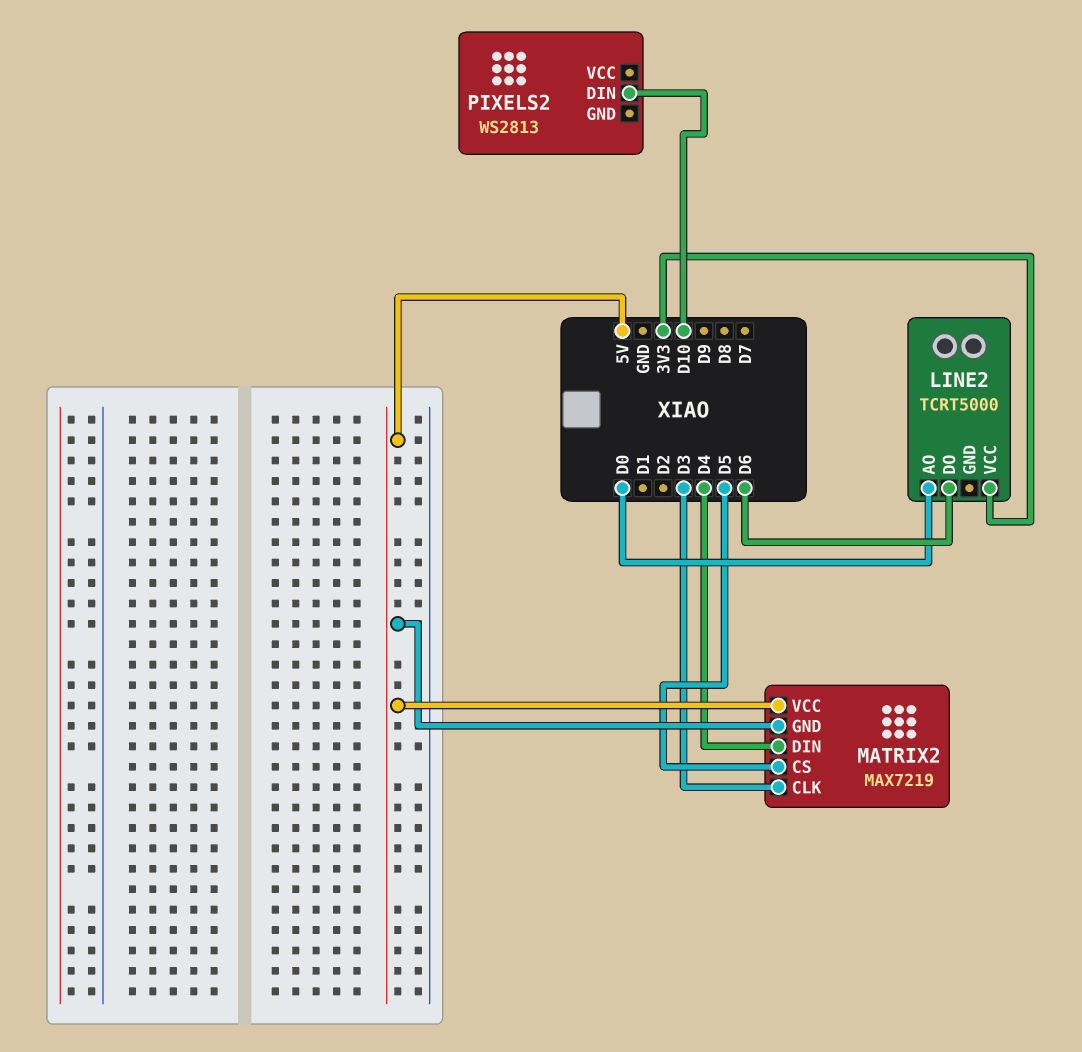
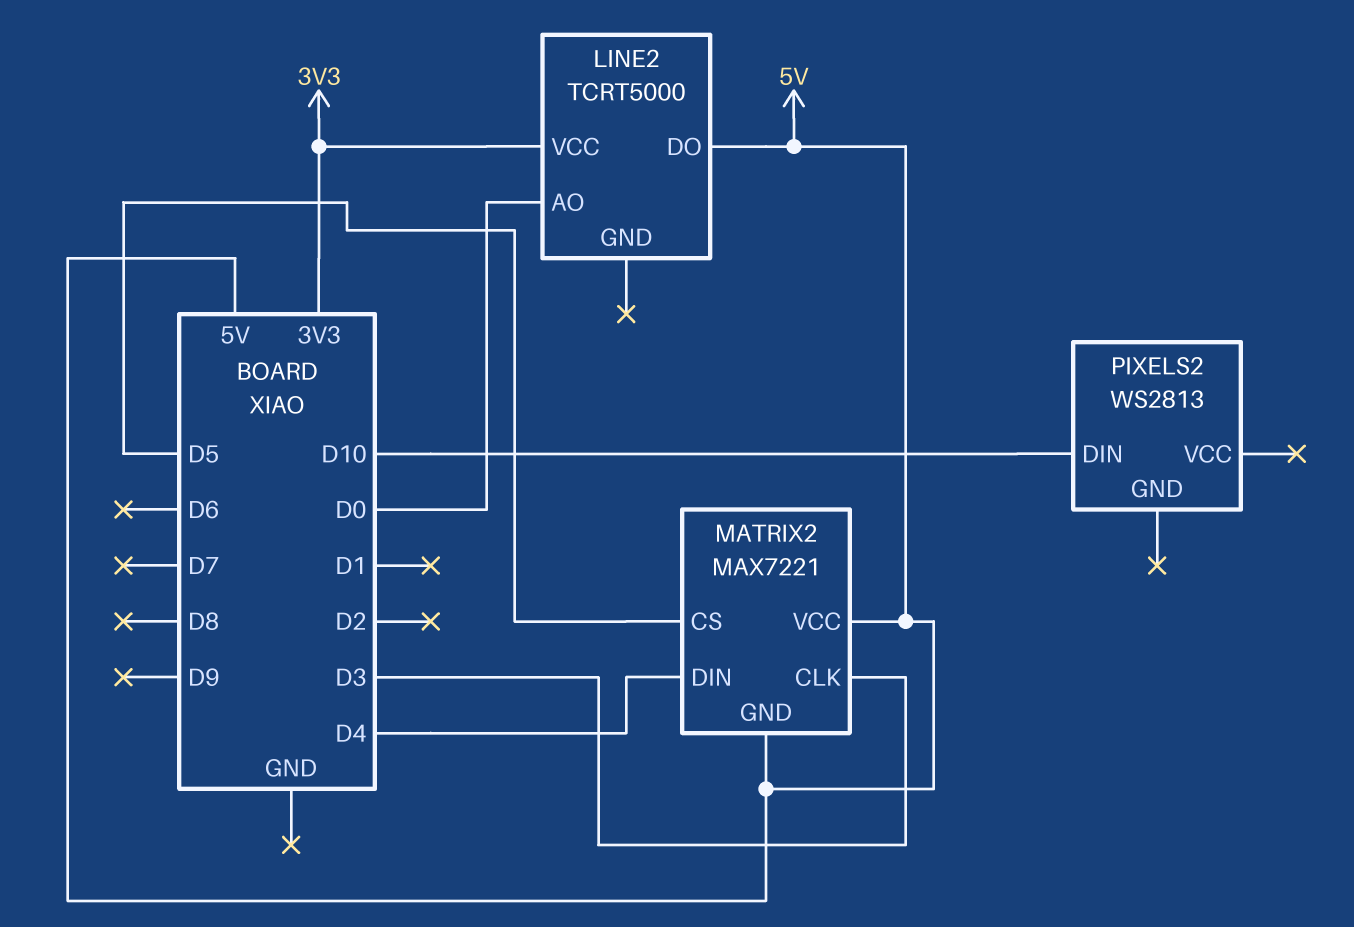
LINE2 pin DO: D6 -> 5V
MATRIX2: MAX7219 -> MAX7221

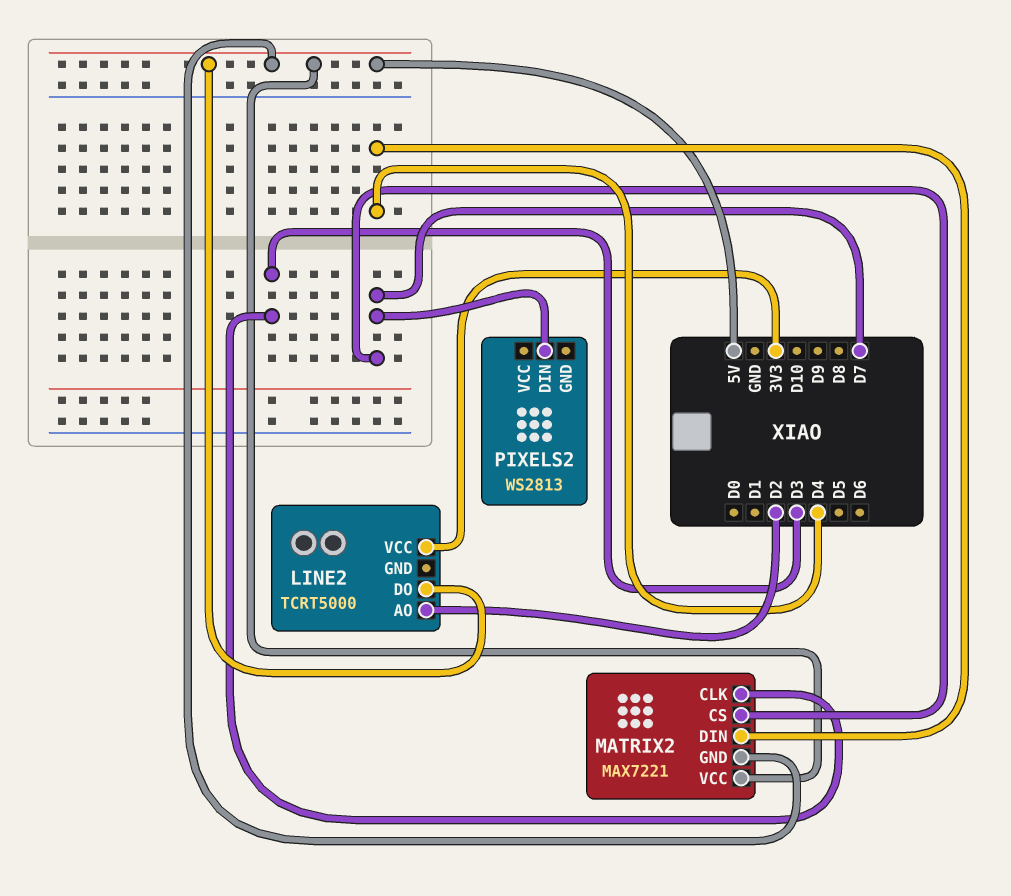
LINE2 pin AO: D0 -> D2
MATRIX2 pin CS: D5 -> D7
PIXELS2 pin DIN: D10 -> D7

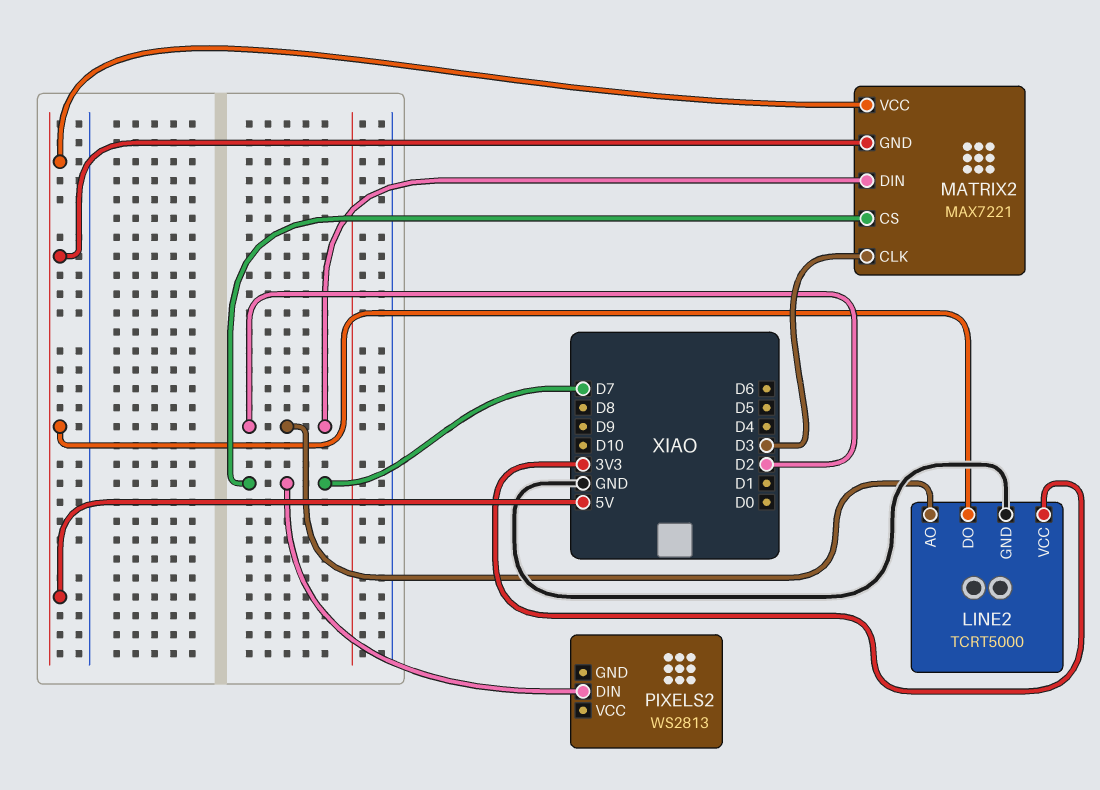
LINE2 pin GND: none -> GND
MATRIX2 pin DIN: D4 -> D2

